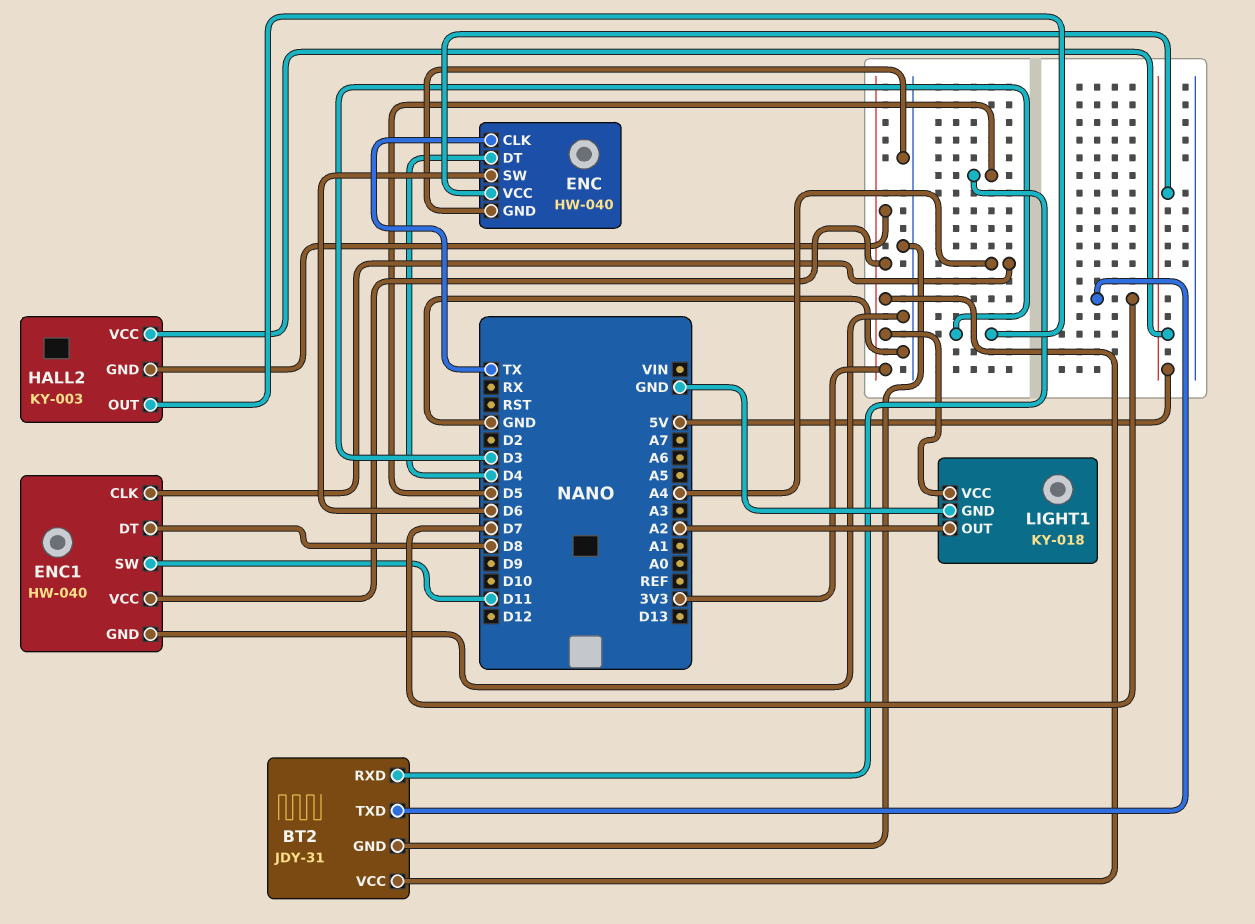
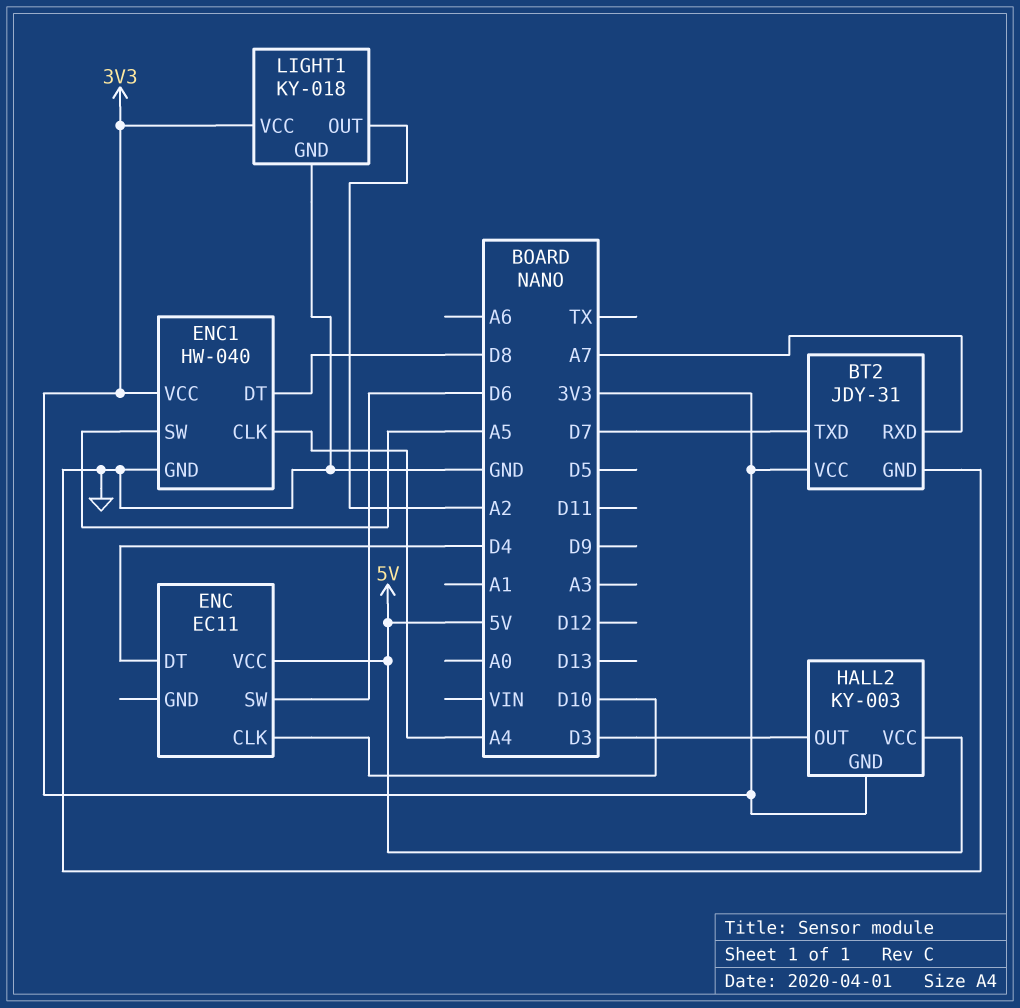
BT2 pin RXD: D5 -> A7
ENC: HW-040 -> EC11
ENC pin CLK: TX -> D10
ENC pin GND: GND -> none
ENC1 pin SW: D11 -> A5

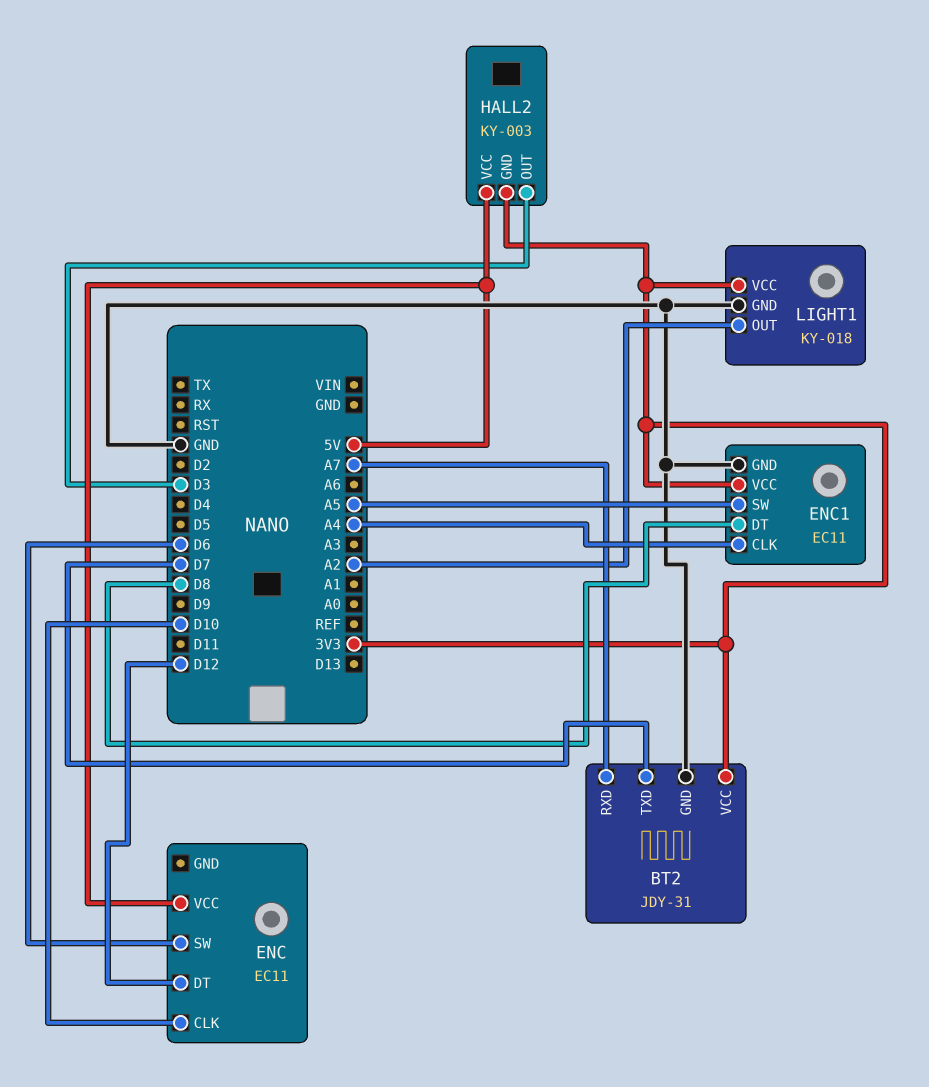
ENC pin DT: D4 -> D12
ENC1: HW-040 -> EC11

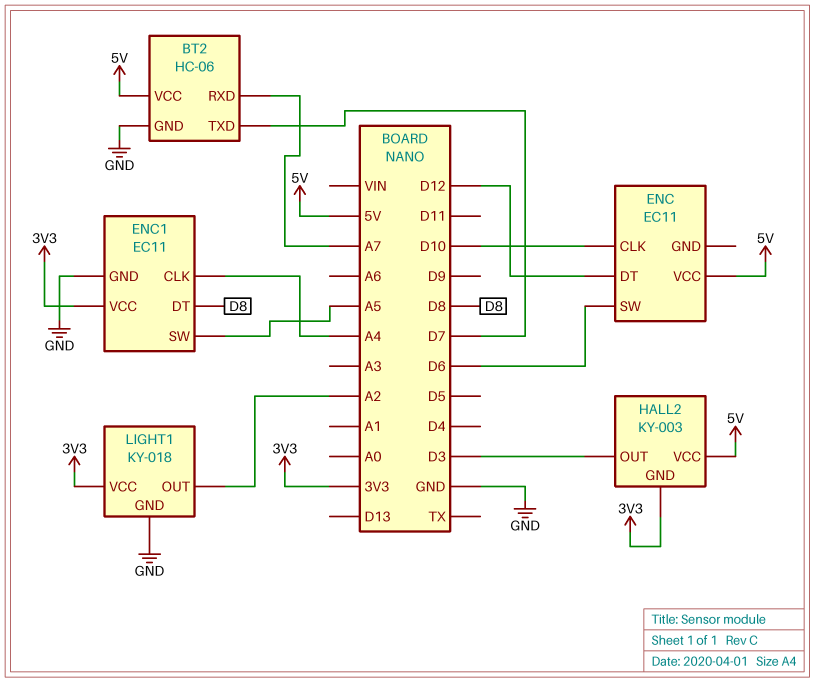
BT2: JDY-31 -> HC-06
BT2 pin VCC: 3V3 -> 5V

